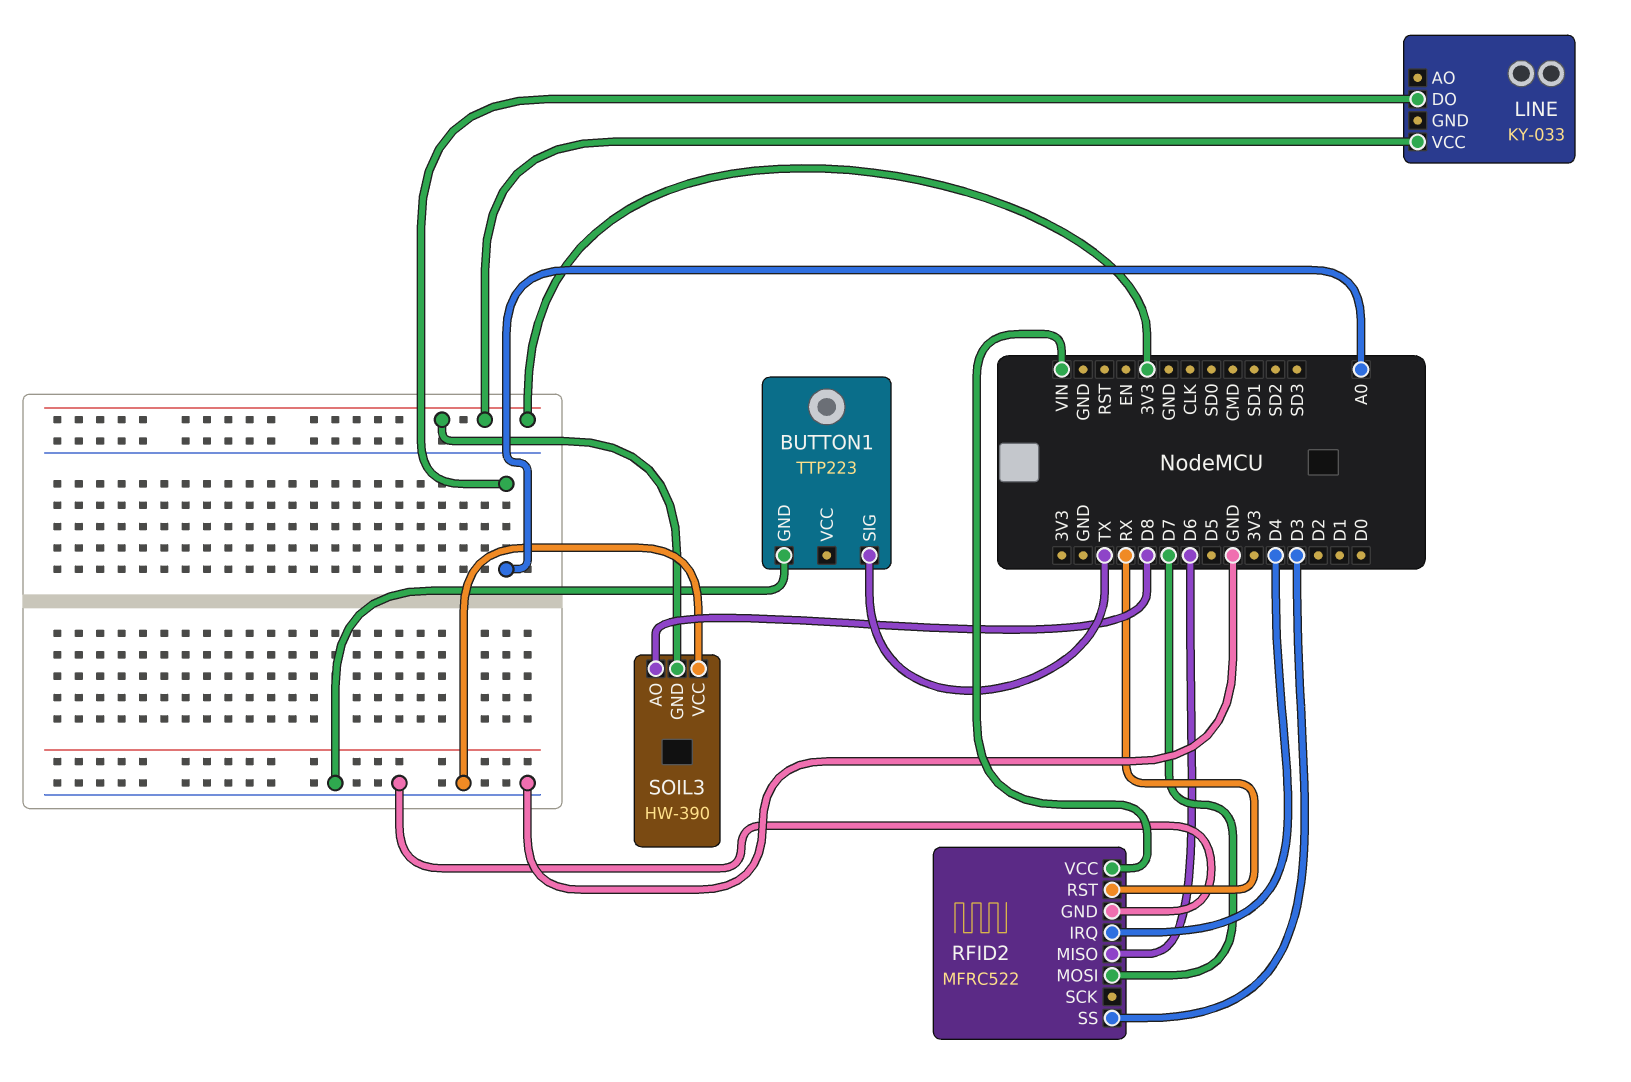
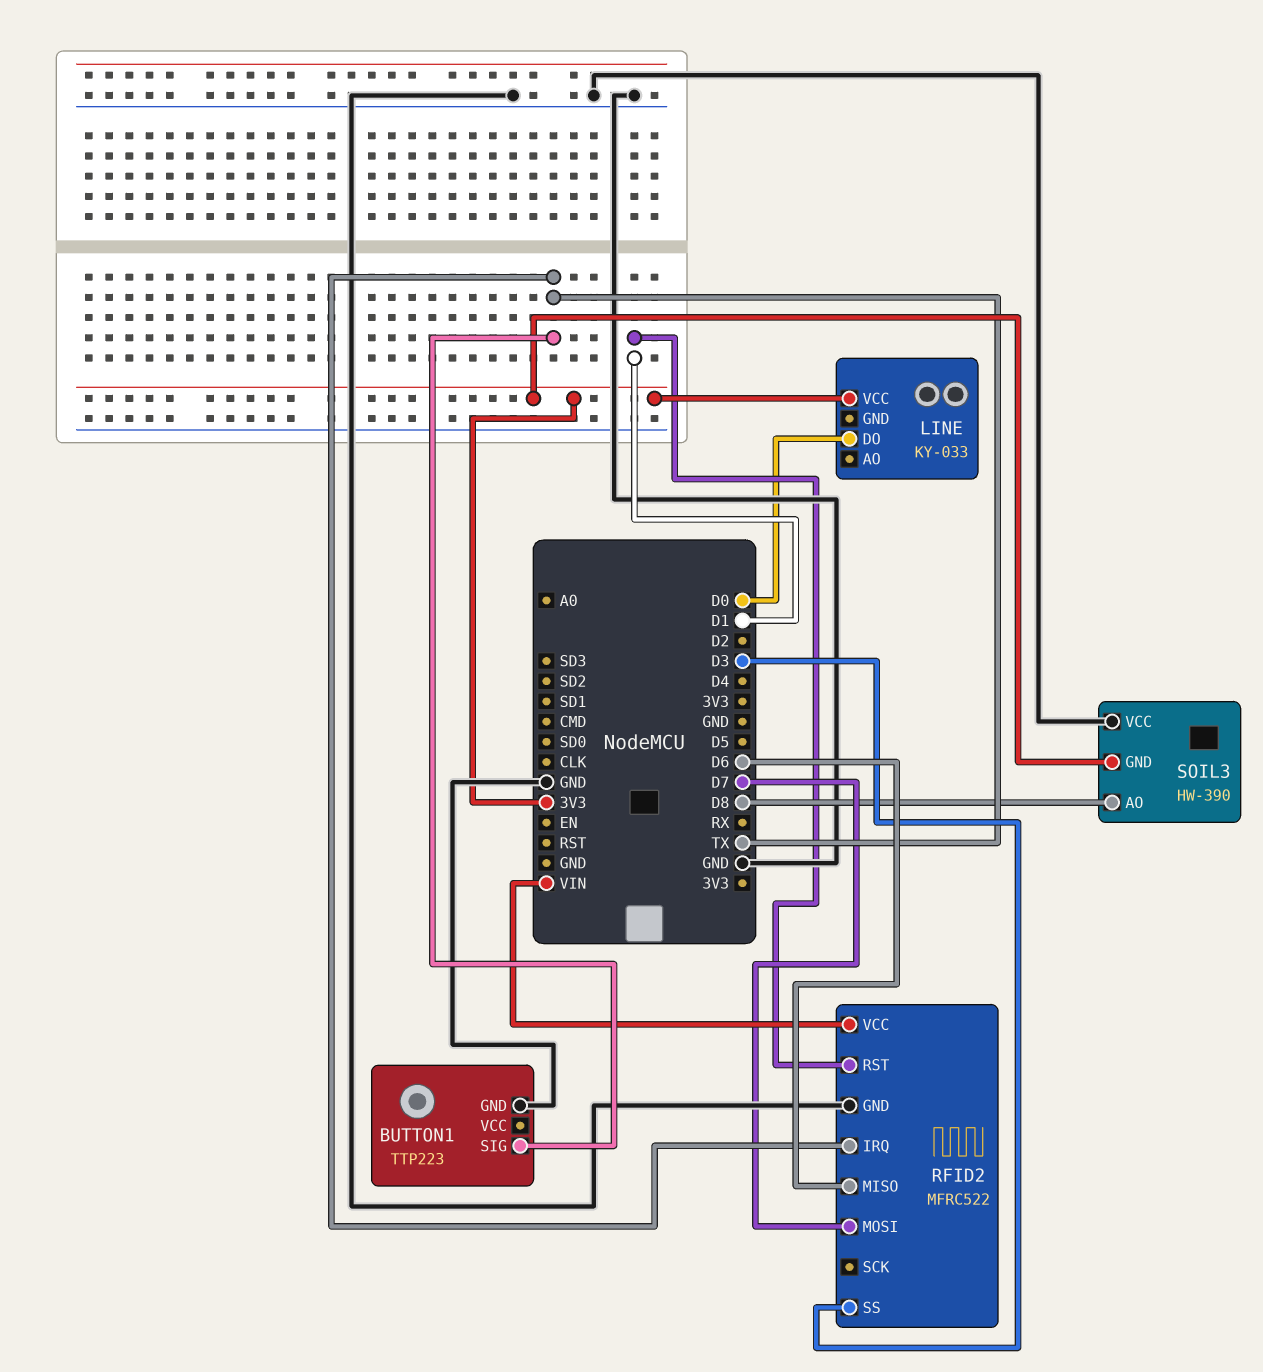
LINE pin DO: A0 -> D0
RFID2 pin IRQ: D4 -> TX
RFID2 pin RST: RX -> D1

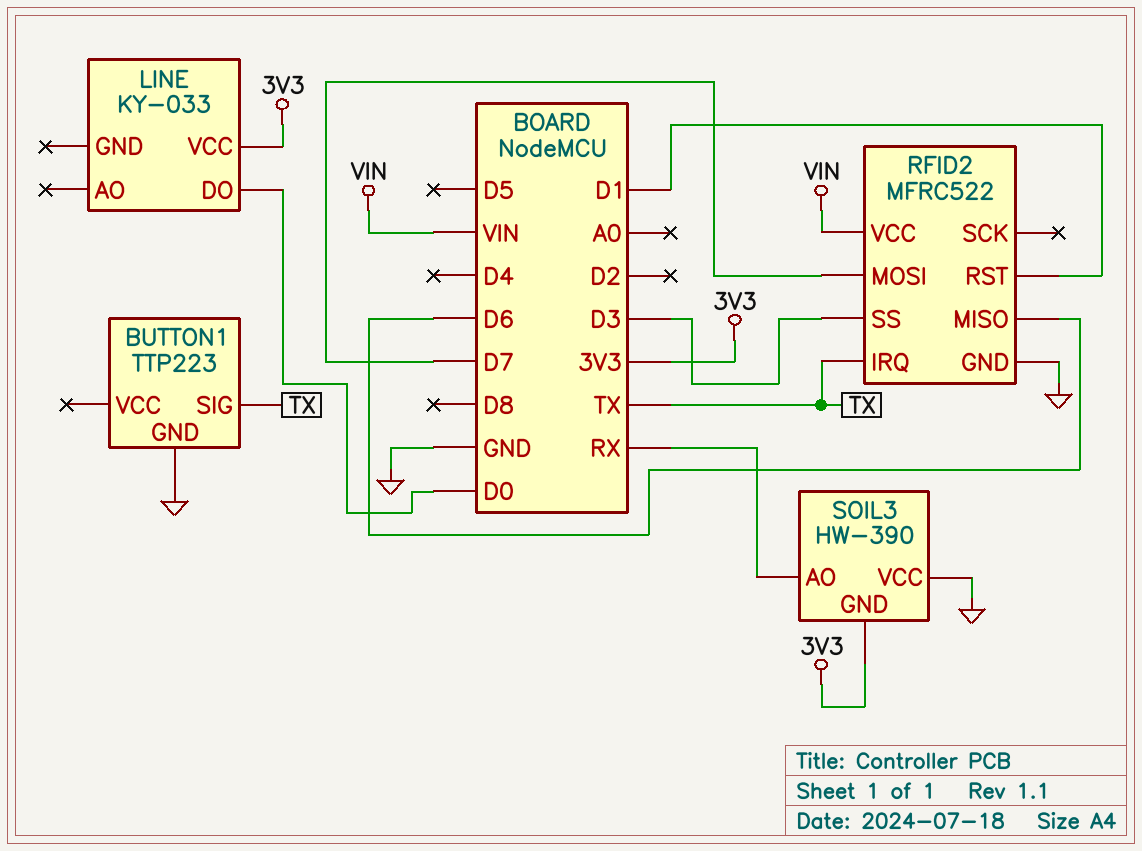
SOIL3 pin AO: D8 -> RX

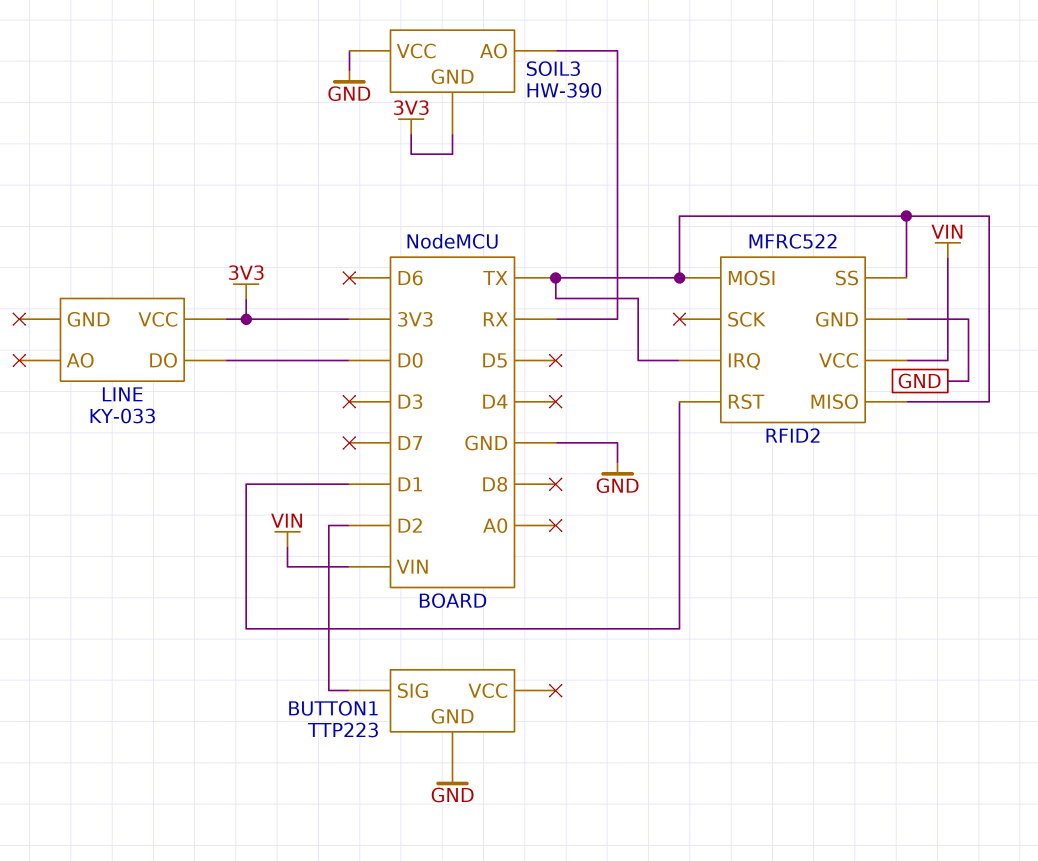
BUTTON1 pin SIG: TX -> D2
RFID2 pin MISO: D6 -> TX
RFID2 pin MOSI: D7 -> TX
RFID2 pin SS: D3 -> TX

